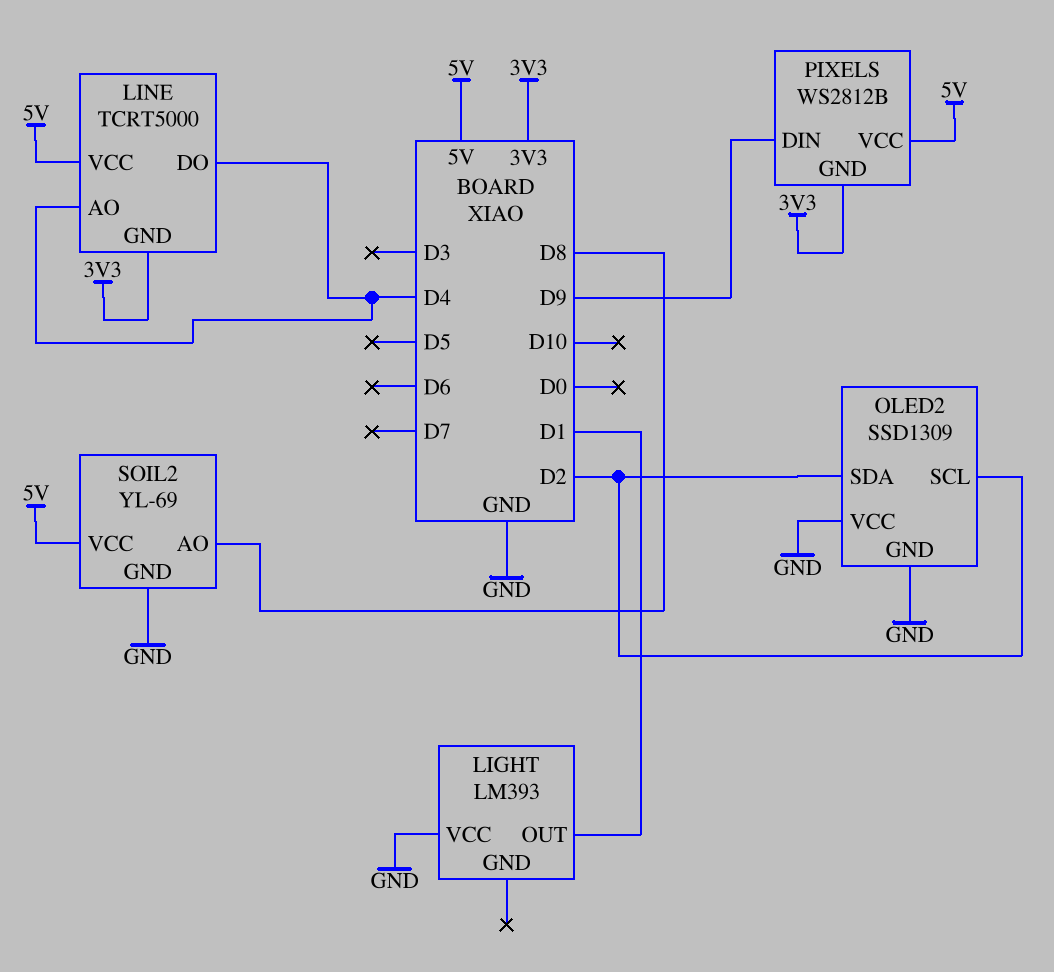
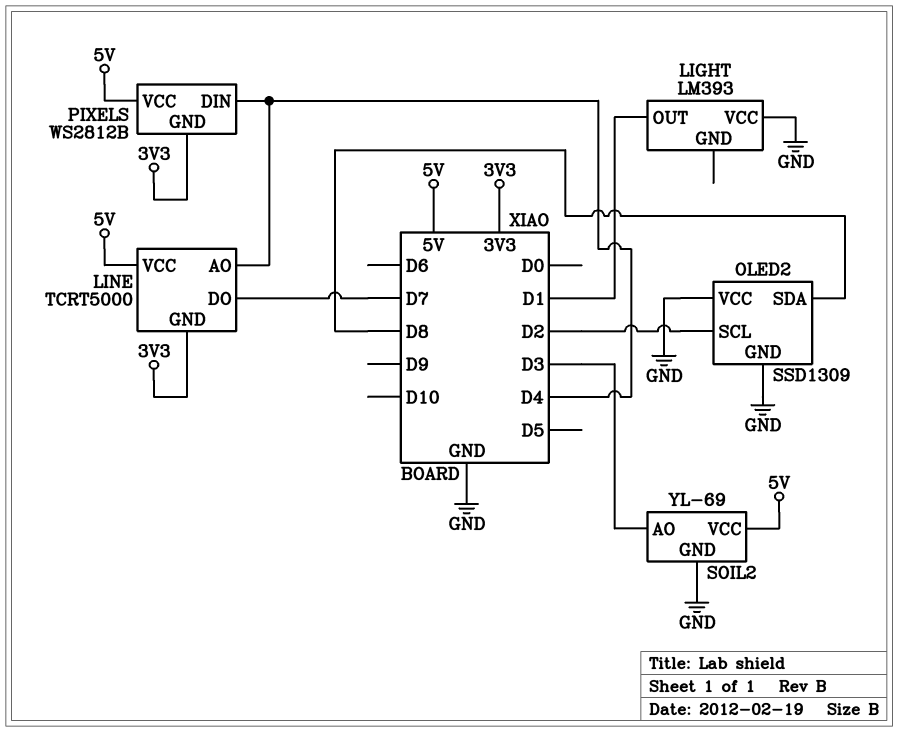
LINE pin DO: D4 -> D7
OLED2 pin SDA: D2 -> D8
PIXELS pin DIN: D9 -> D4
SOIL2 pin AO: D8 -> D3

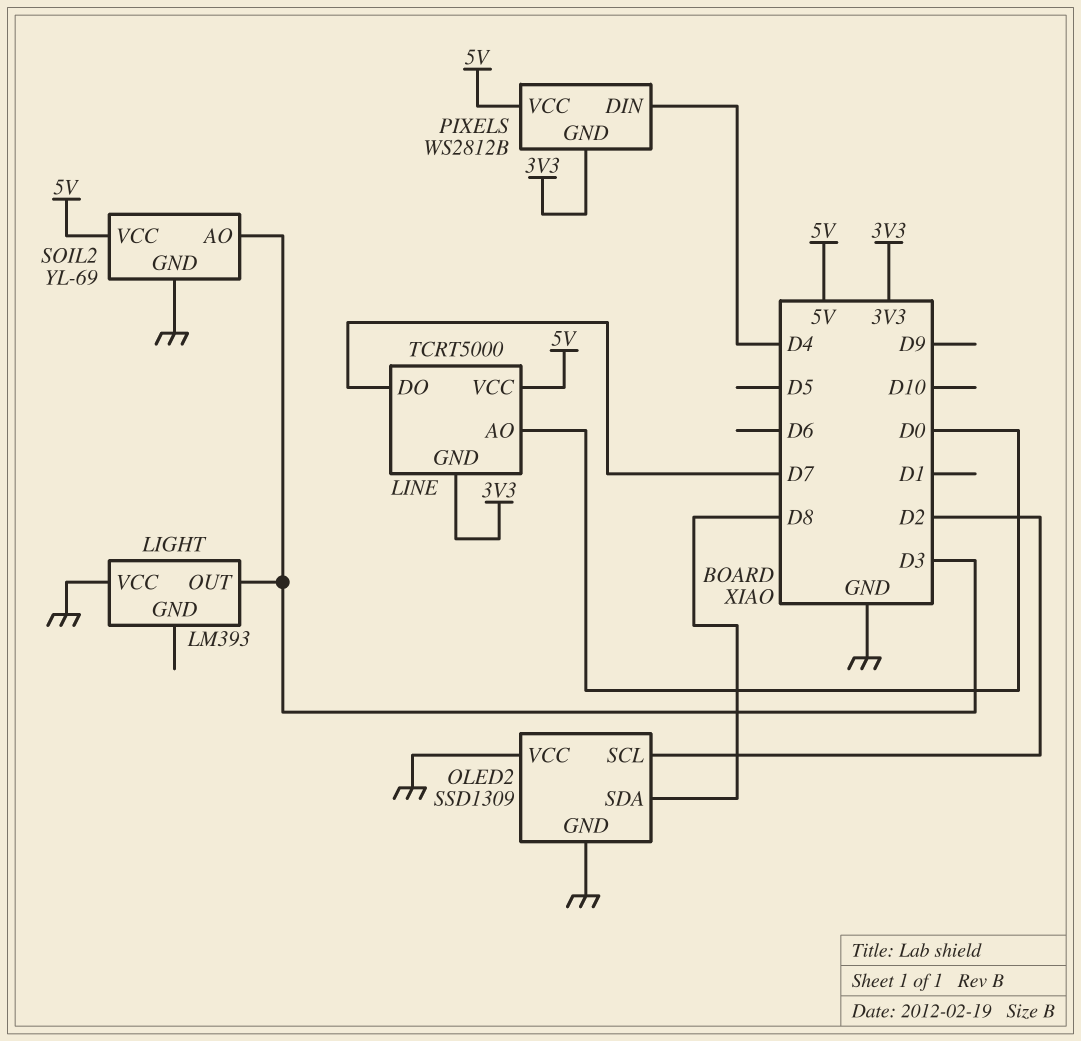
LIGHT pin OUT: D1 -> D3
LINE pin AO: D4 -> D0

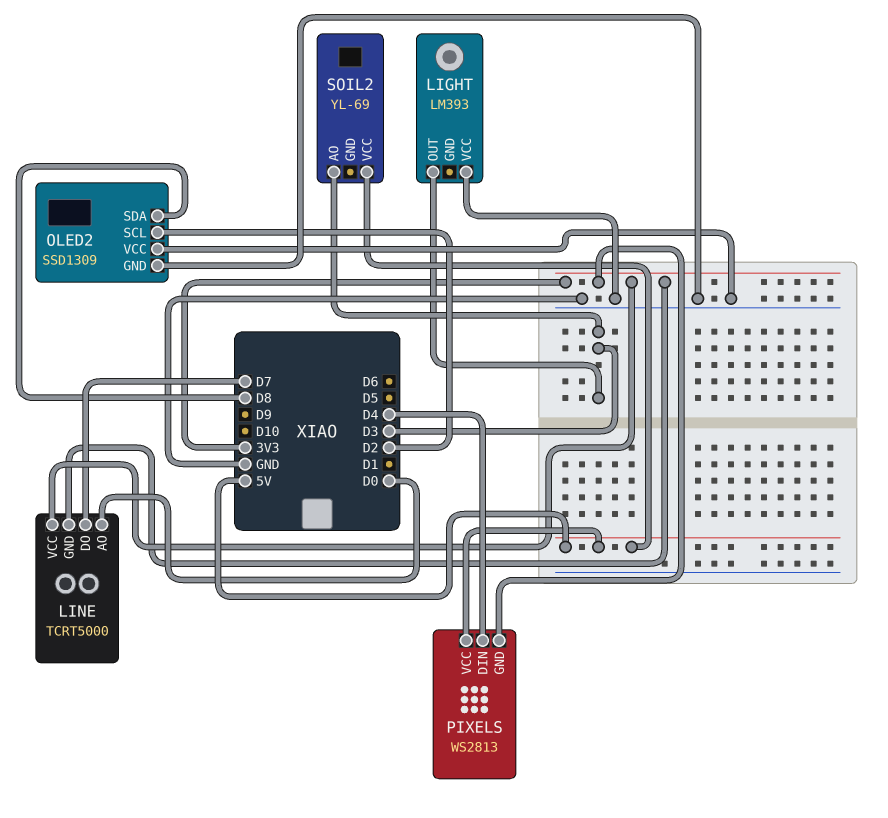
LINE pin VCC: 5V -> 3V3
PIXELS: WS2812B -> WS2813
SOIL2 pin GND: GND -> none

